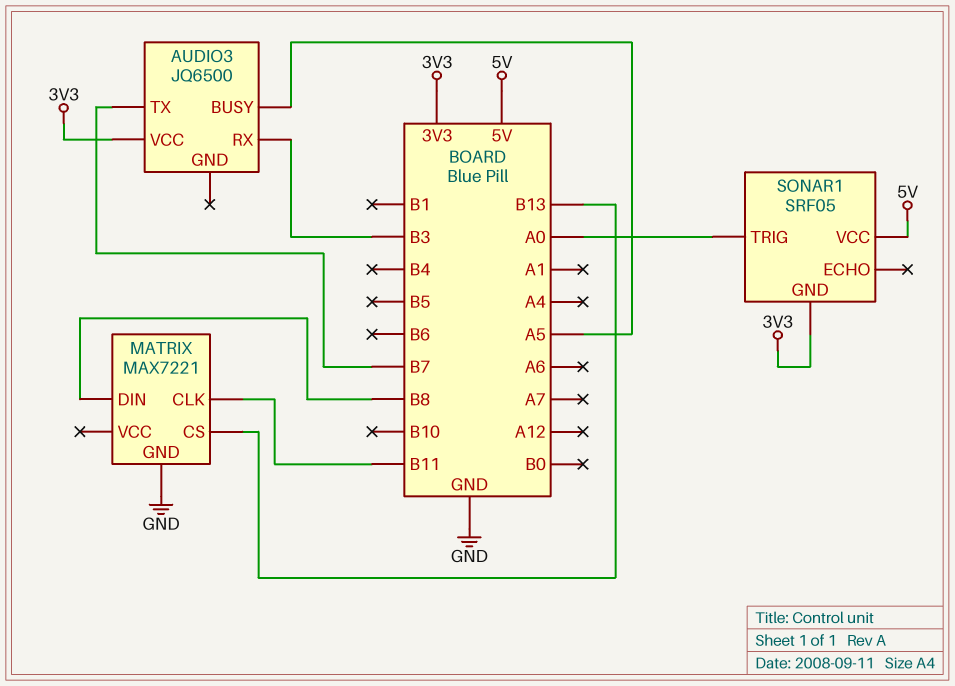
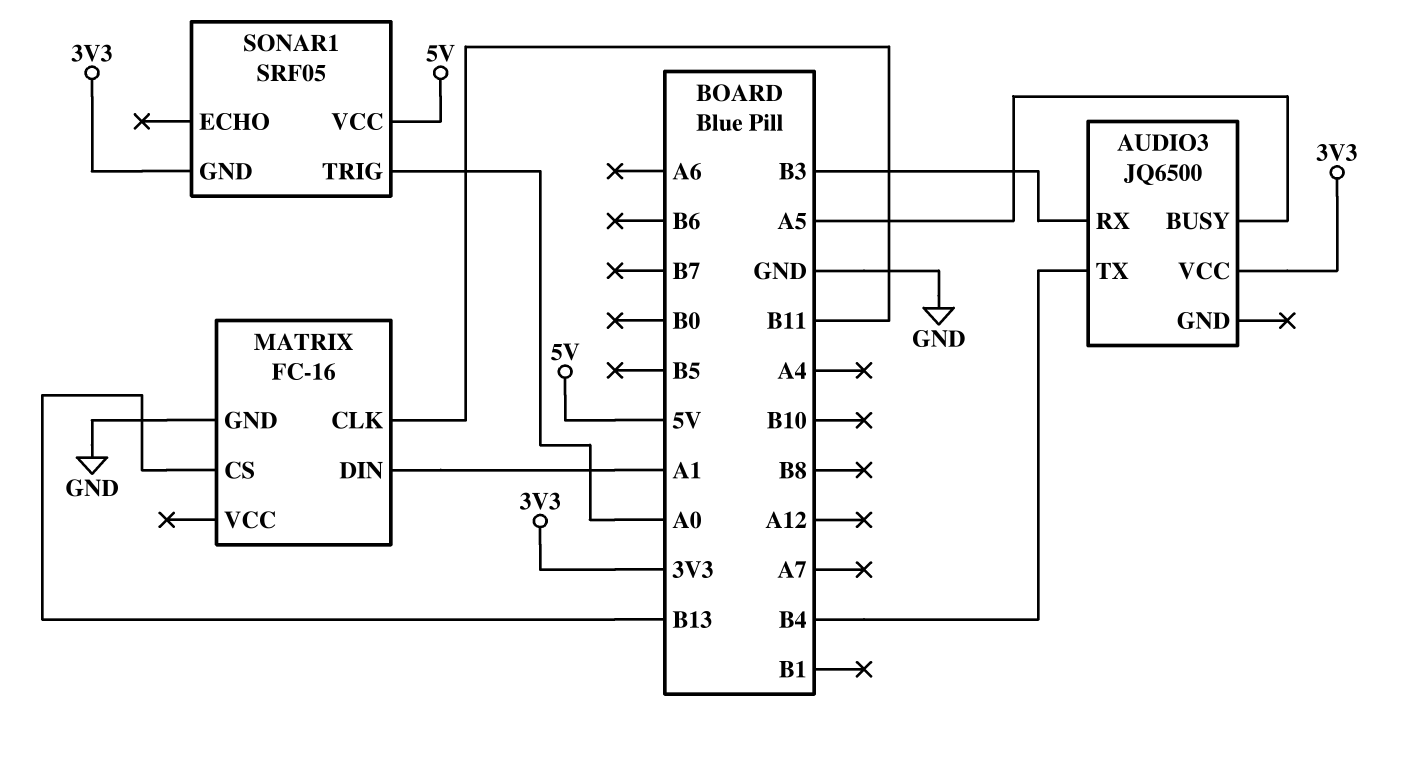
AUDIO3 pin TX: B7 -> B4
MATRIX: MAX7221 -> FC-16
MATRIX pin DIN: B8 -> A1

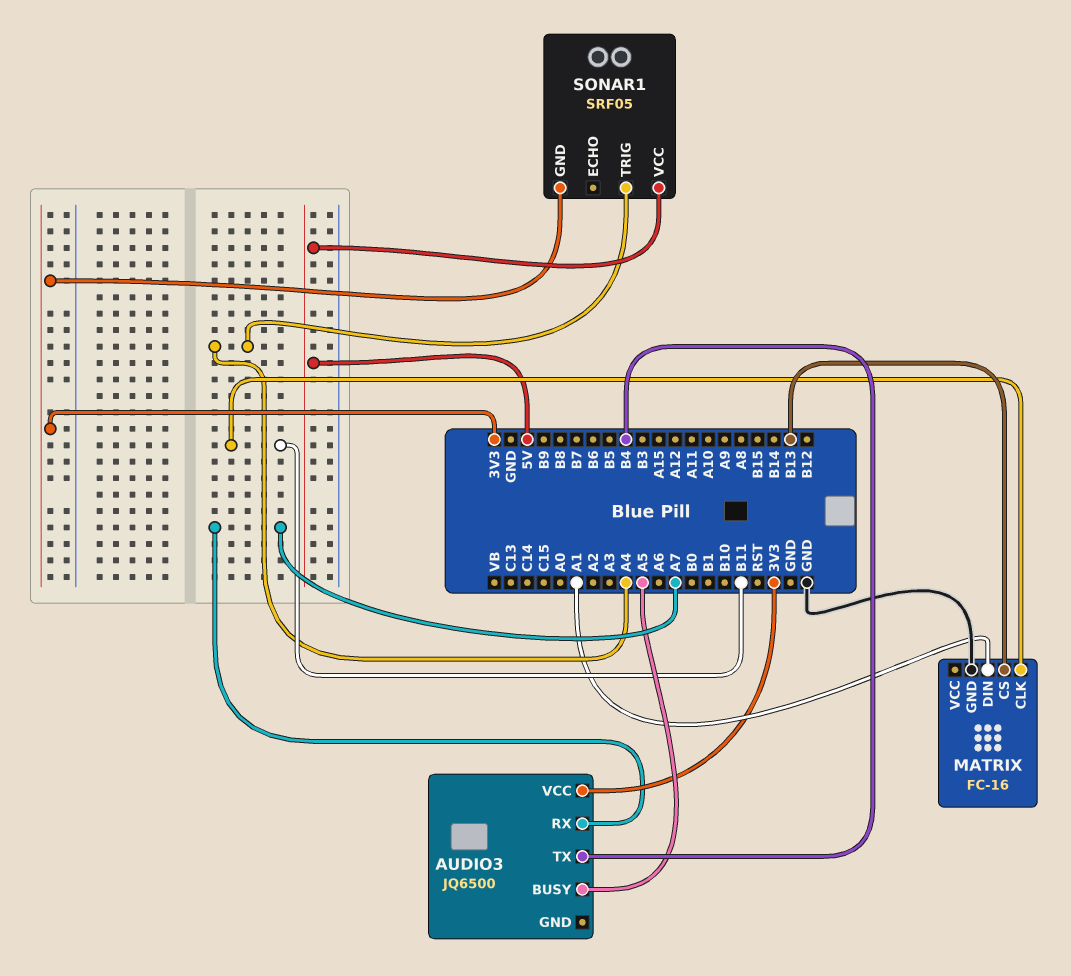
AUDIO3 pin RX: B3 -> A7
SONAR1 pin TRIG: A0 -> A4

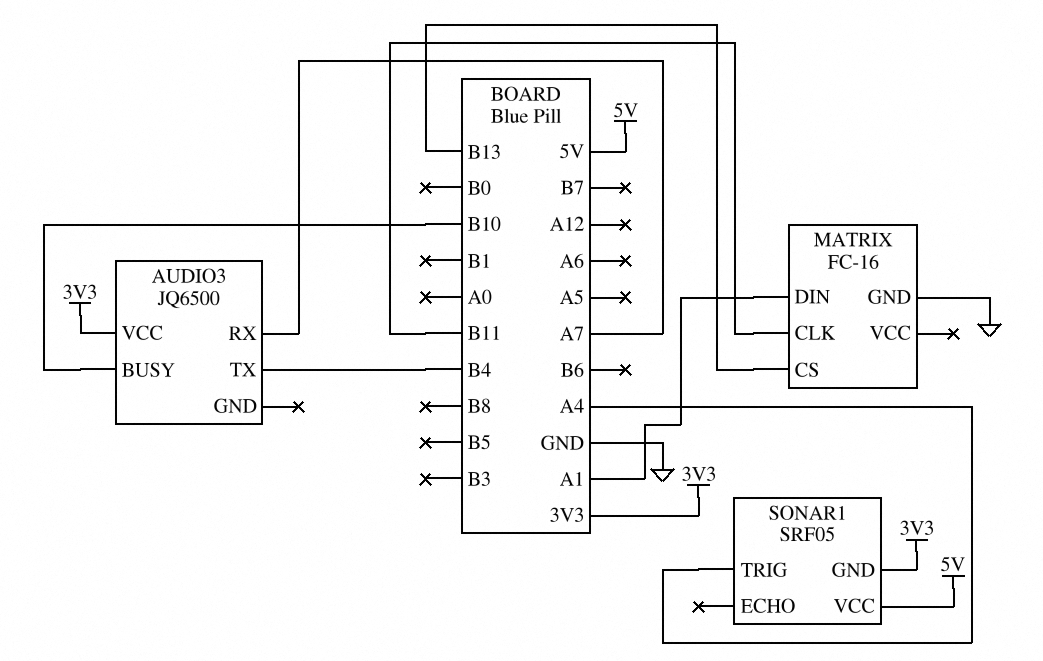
AUDIO3 pin BUSY: A5 -> B10

